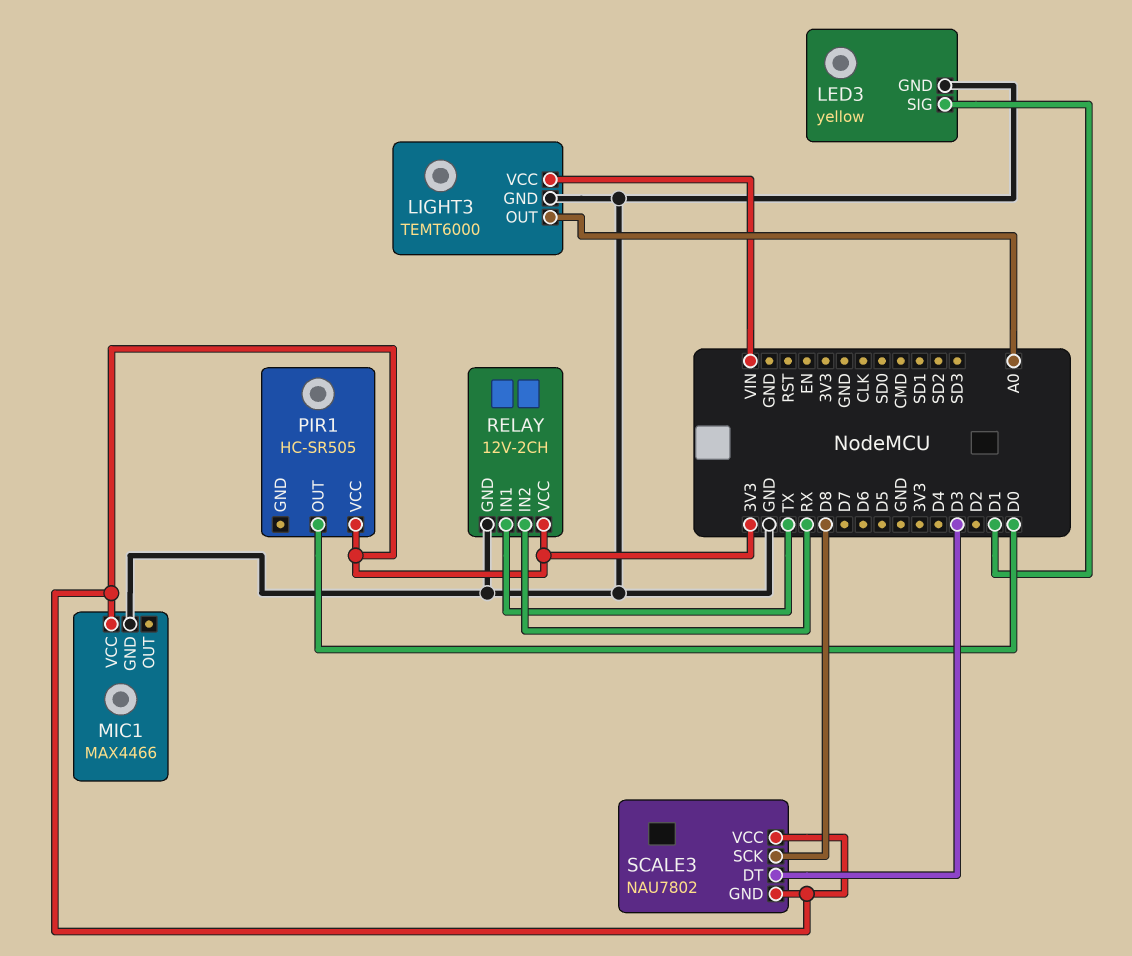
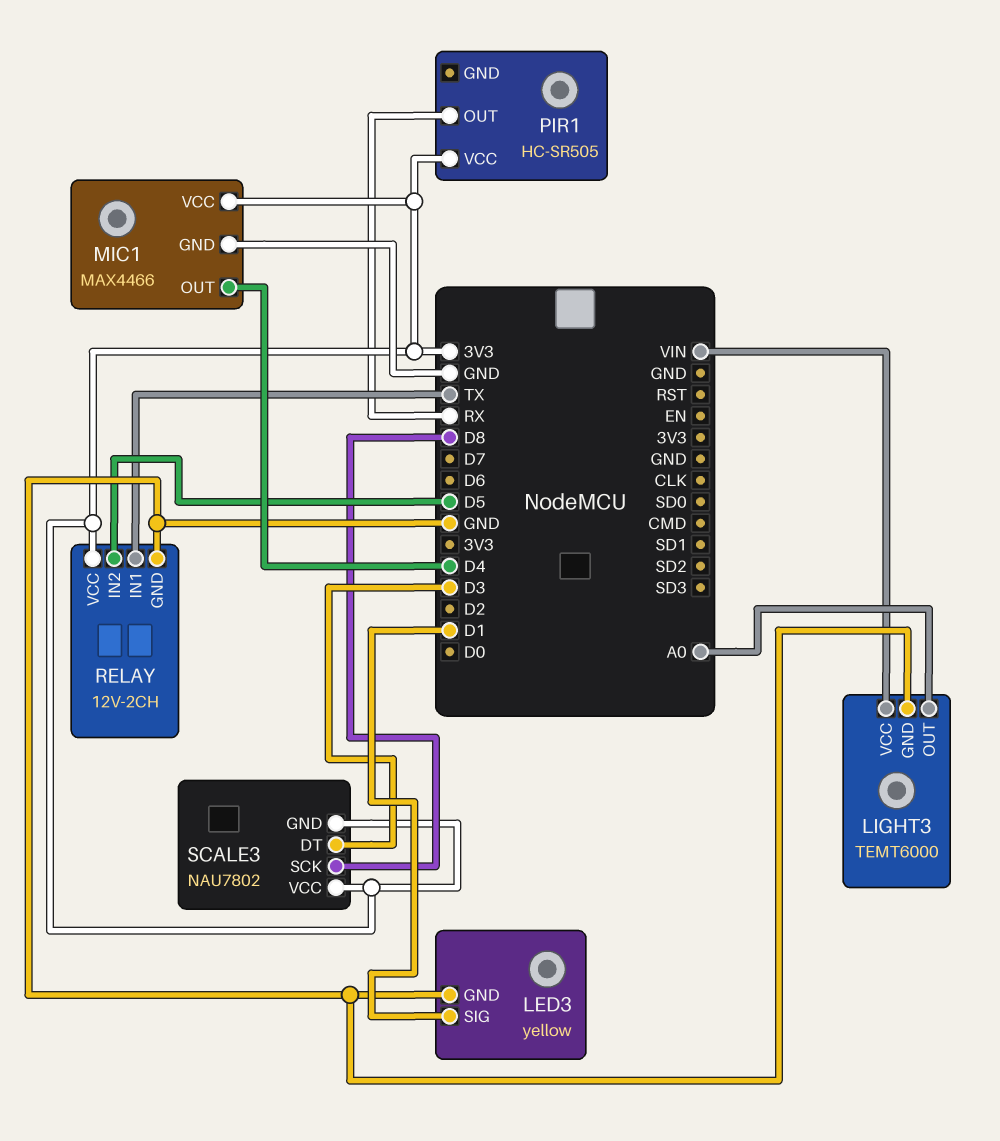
MIC1 pin OUT: none -> D4
PIR1 pin OUT: D0 -> RX
RELAY pin IN2: RX -> D5

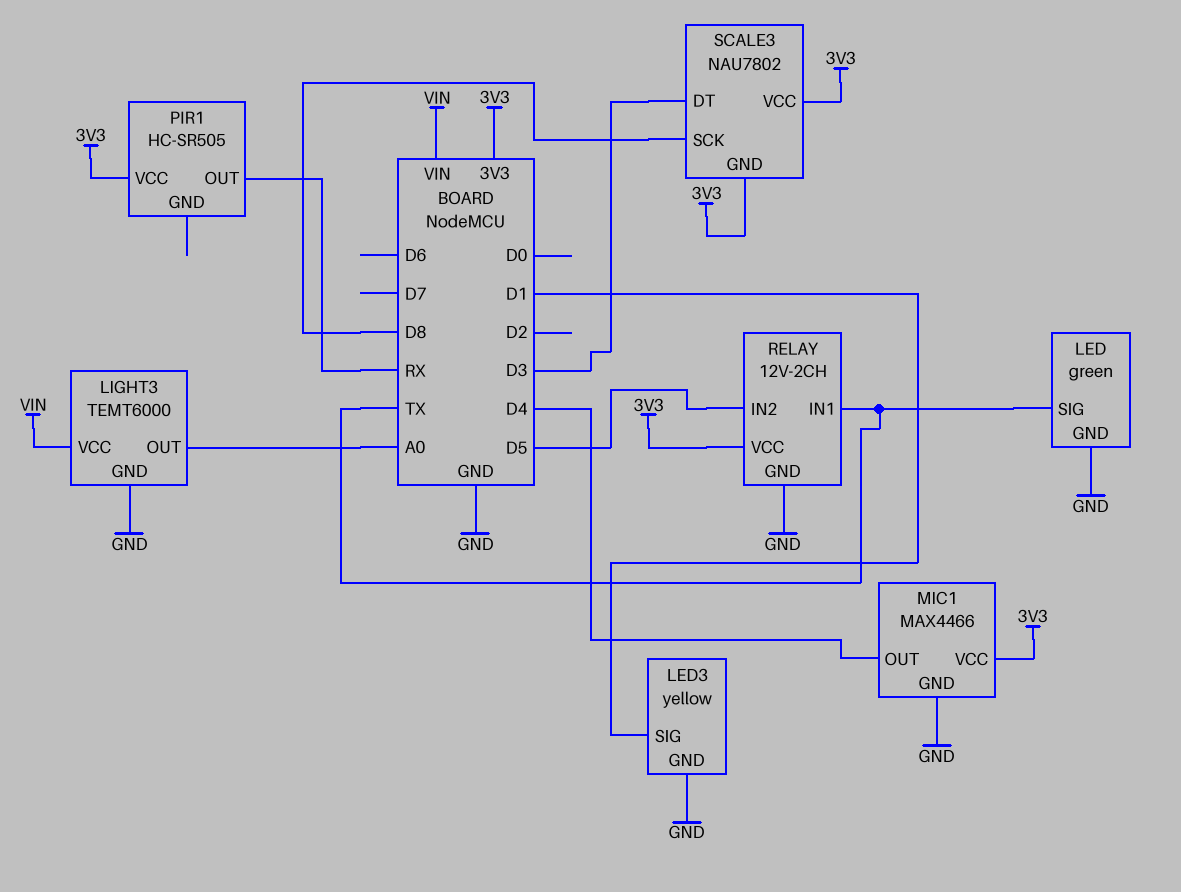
LED: none -> green
LED pin GND: none -> GND
LED pin SIG: none -> TX

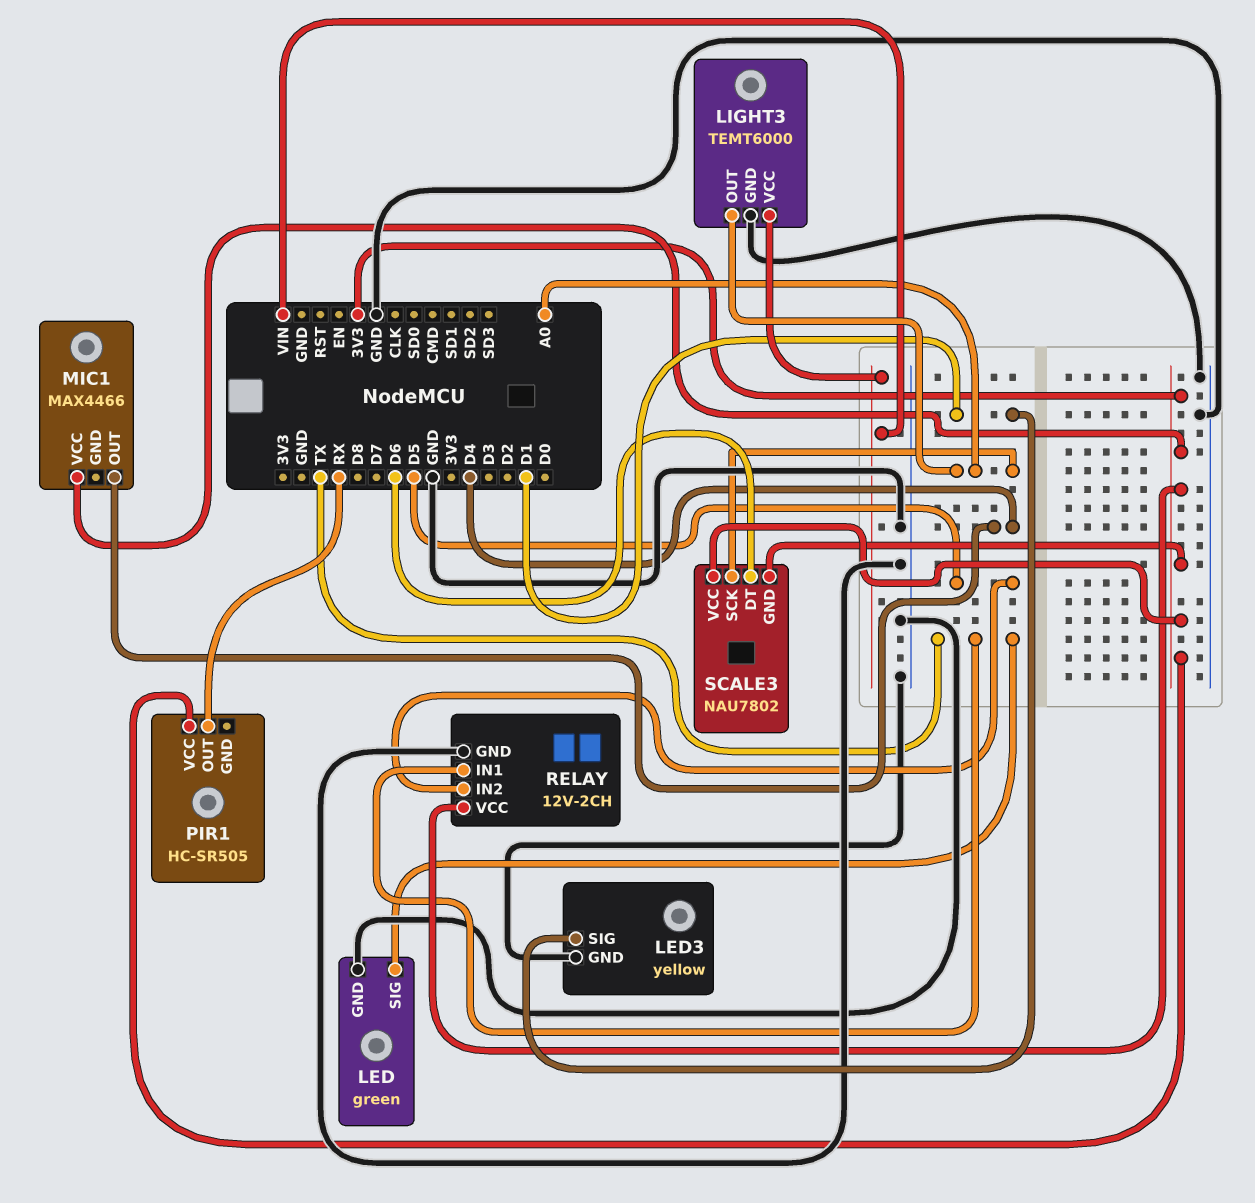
MIC1 pin GND: GND -> none
SCALE3 pin DT: D3 -> D6
SCALE3 pin SCK: D8 -> A0

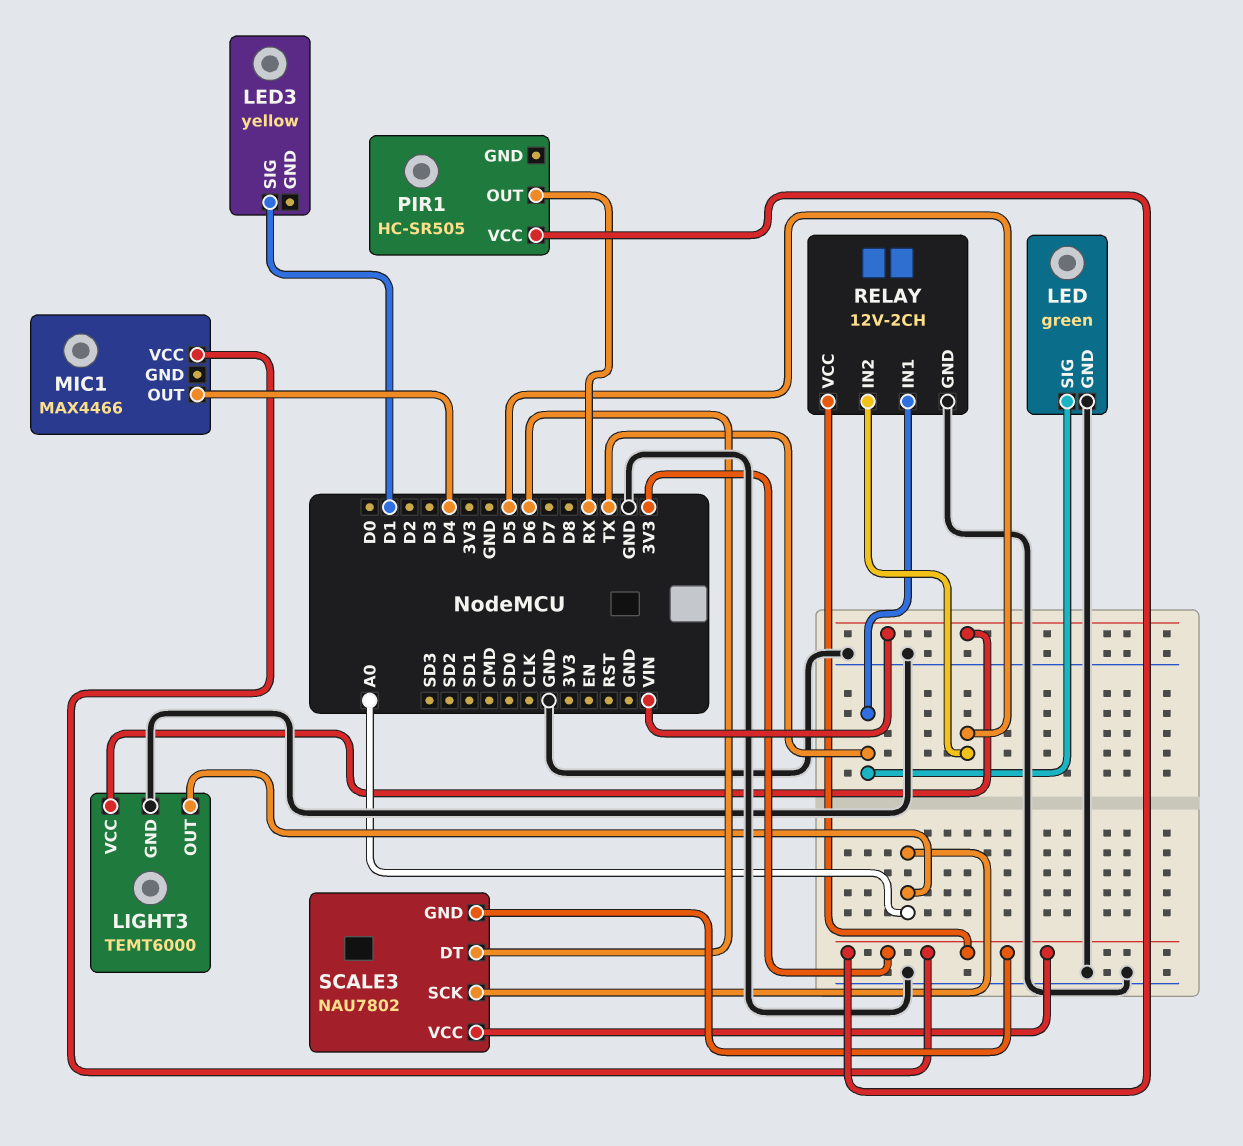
LED3 pin GND: GND -> none

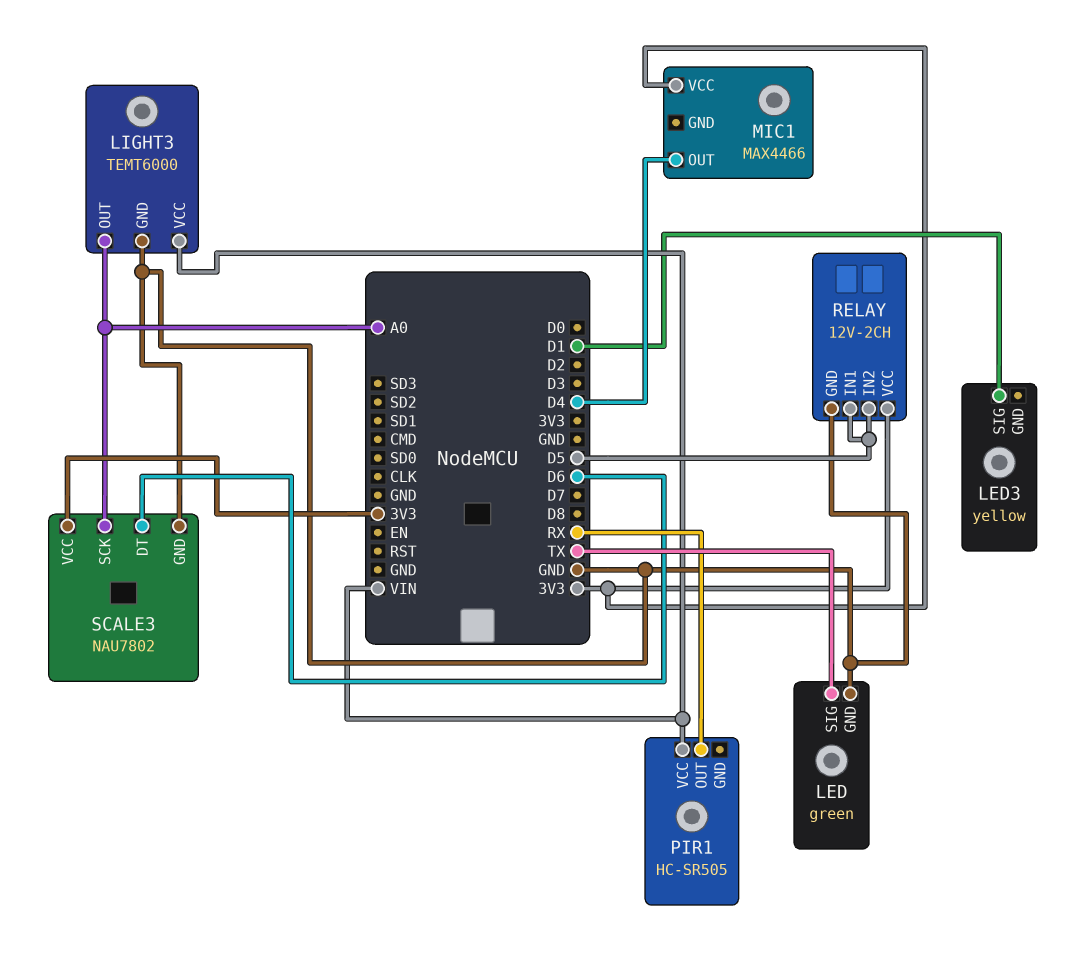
PIR1 pin VCC: 3V3 -> VIN
RELAY pin IN1: TX -> D5
SCALE3 pin GND: 3V3 -> GND

